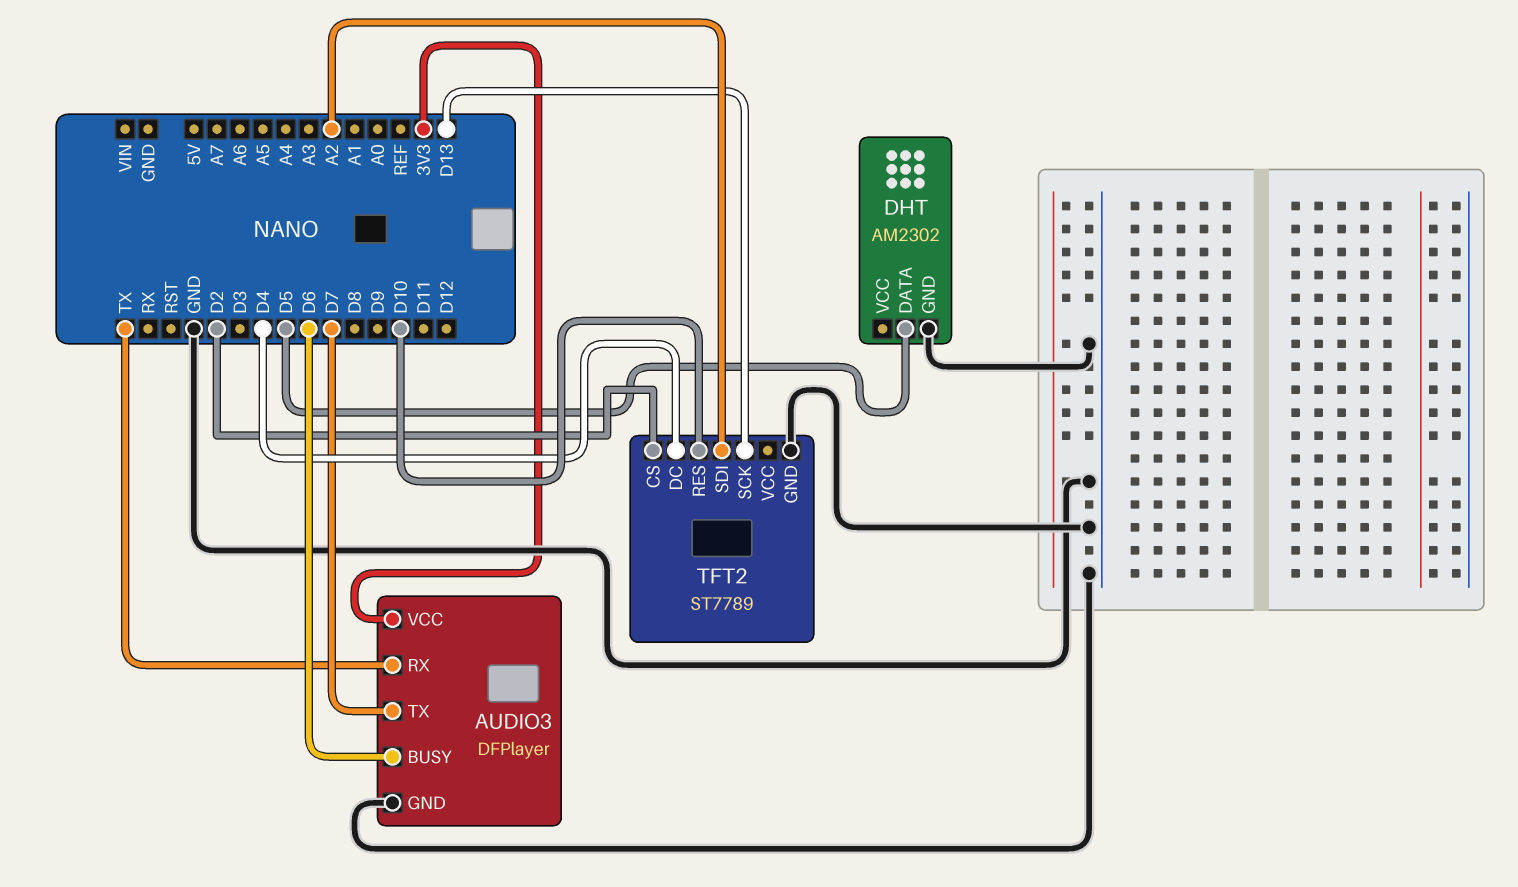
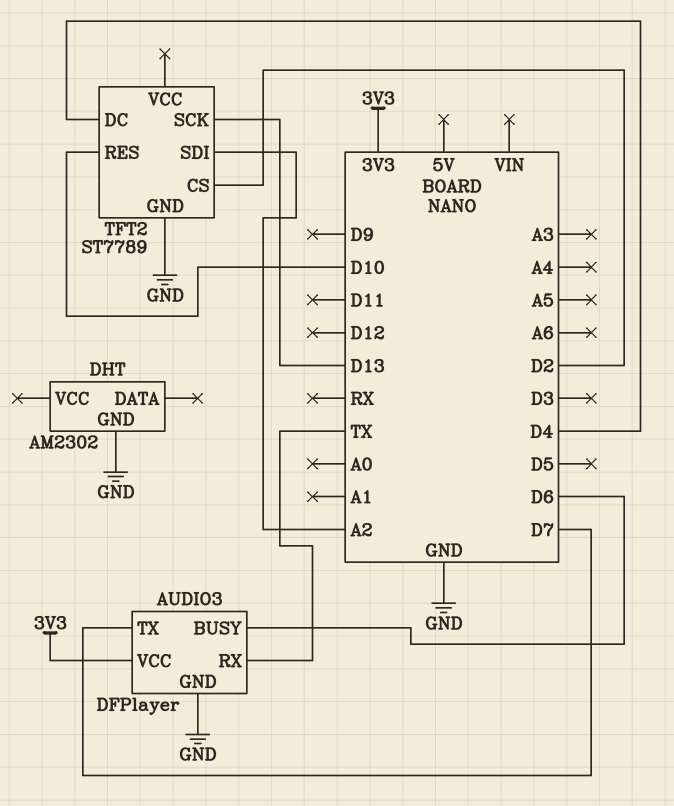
DHT pin DATA: D5 -> none

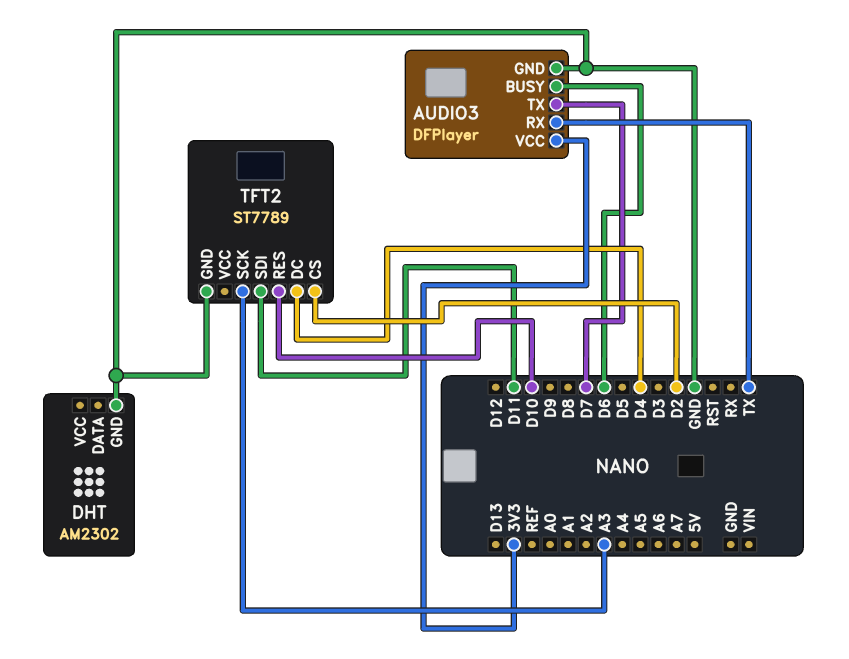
TFT2 pin SCK: D13 -> A3
TFT2 pin SDI: A2 -> D11

